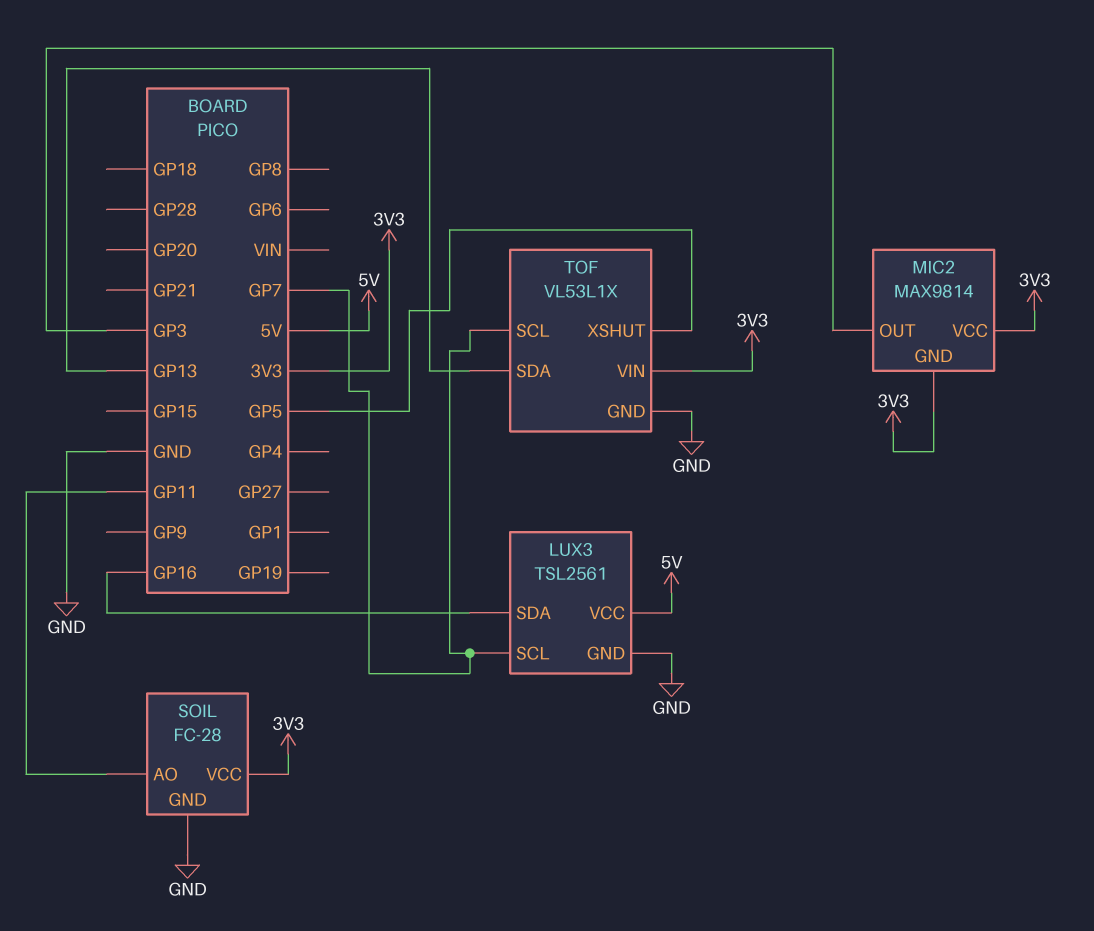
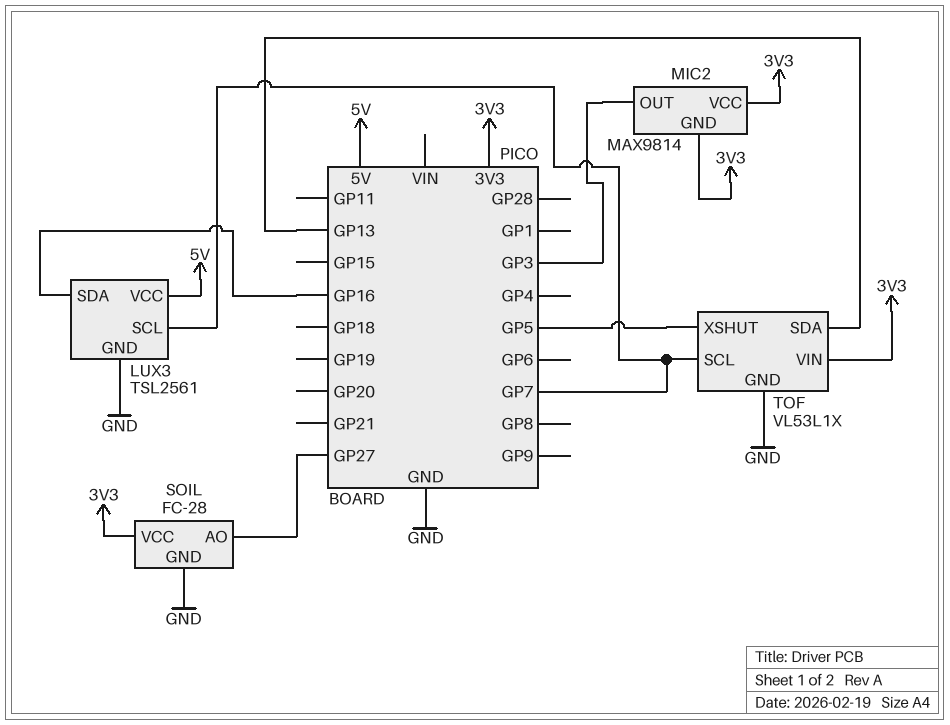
SOIL pin AO: GP11 -> GP27

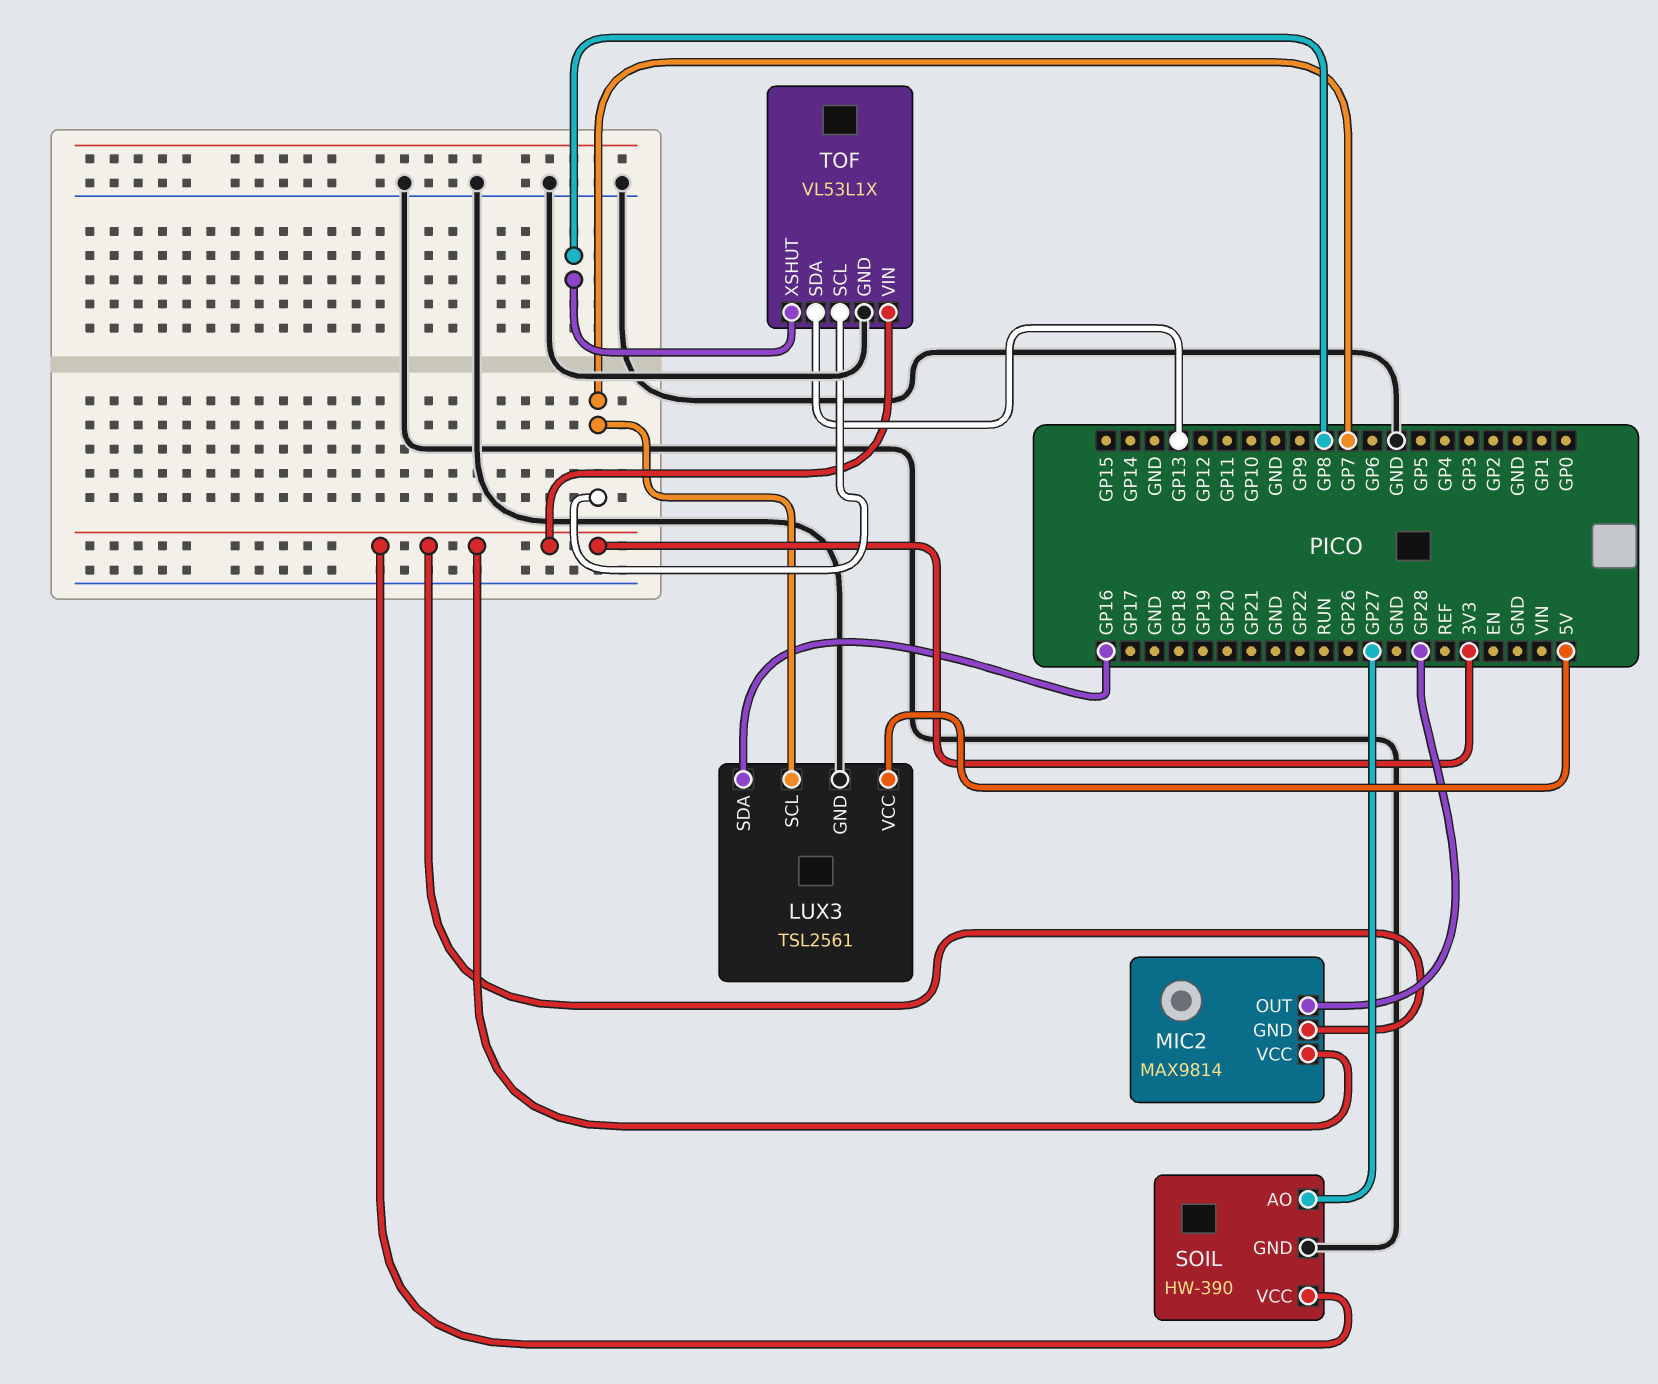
MIC2 pin OUT: GP3 -> GP28
SOIL: FC-28 -> HW-390
TOF pin XSHUT: GP5 -> GP8

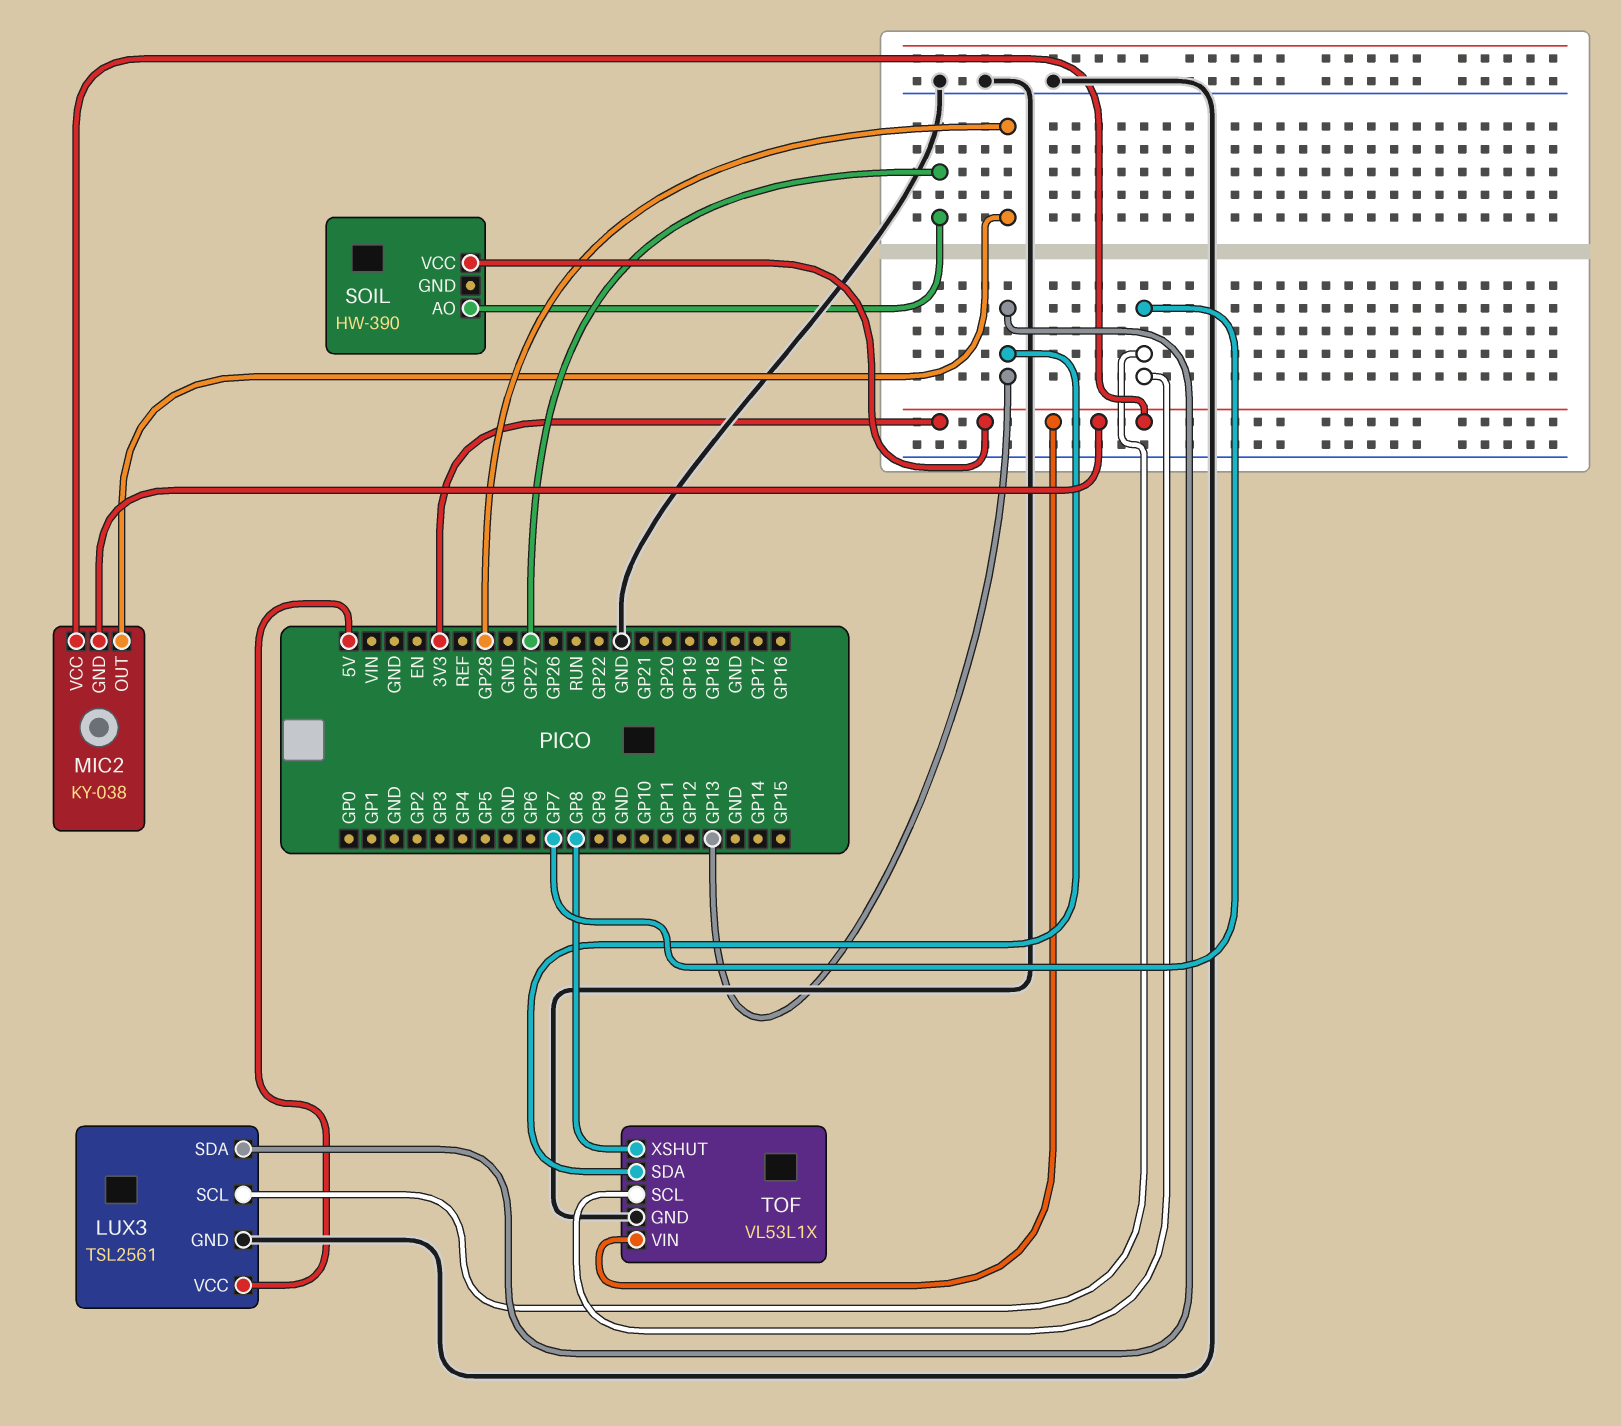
LUX3 pin SDA: GP16 -> GP13
MIC2: MAX9814 -> KY-038
SOIL pin GND: GND -> none

